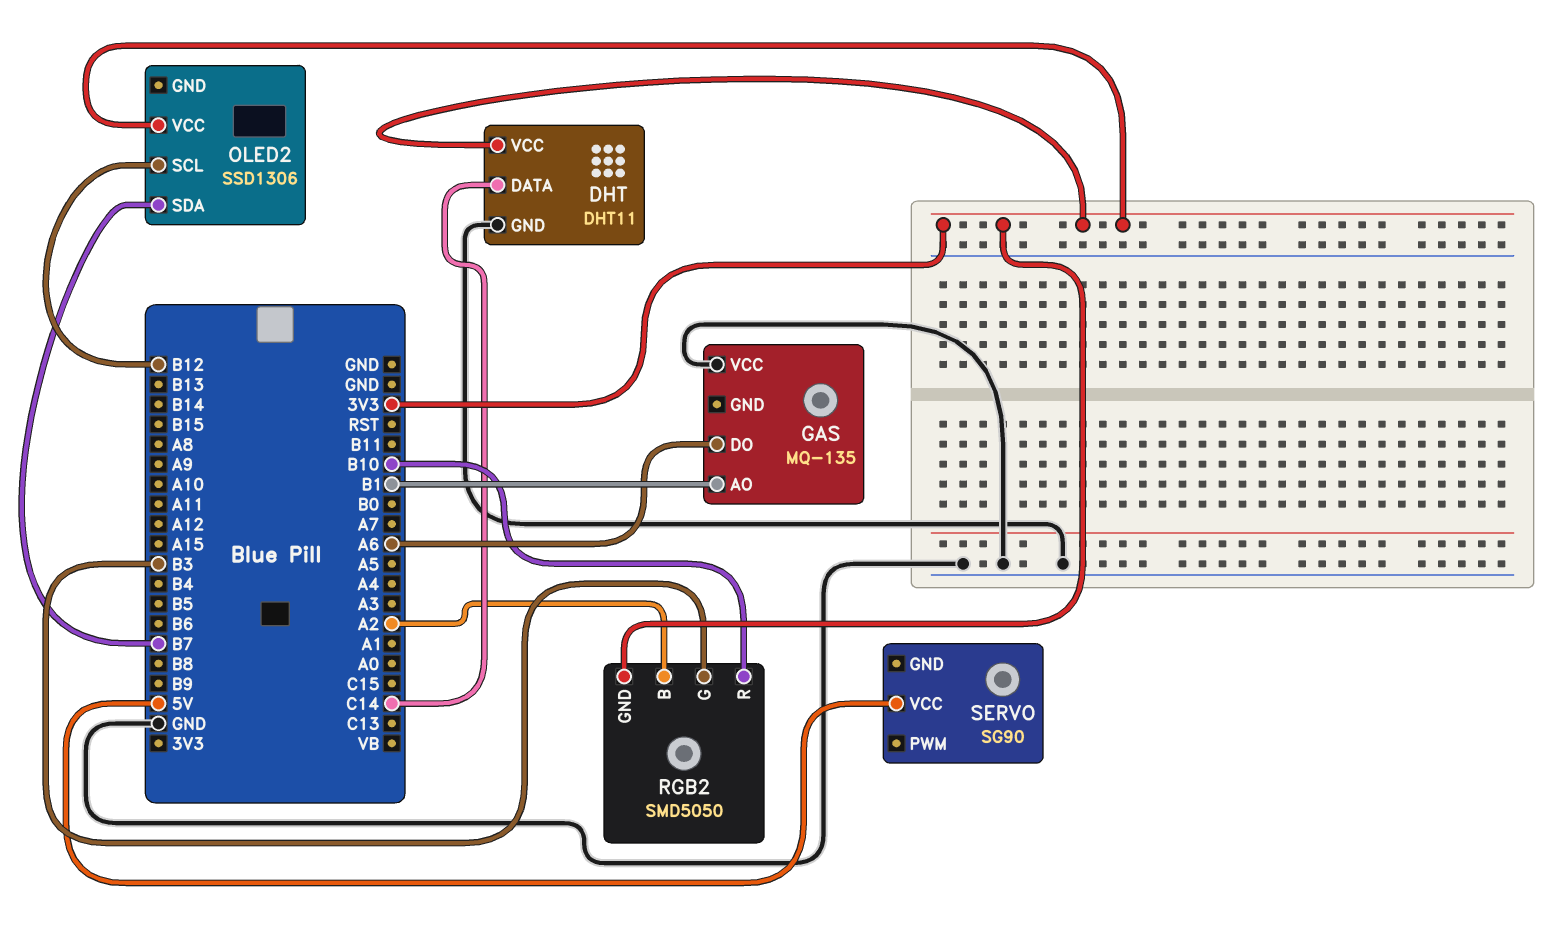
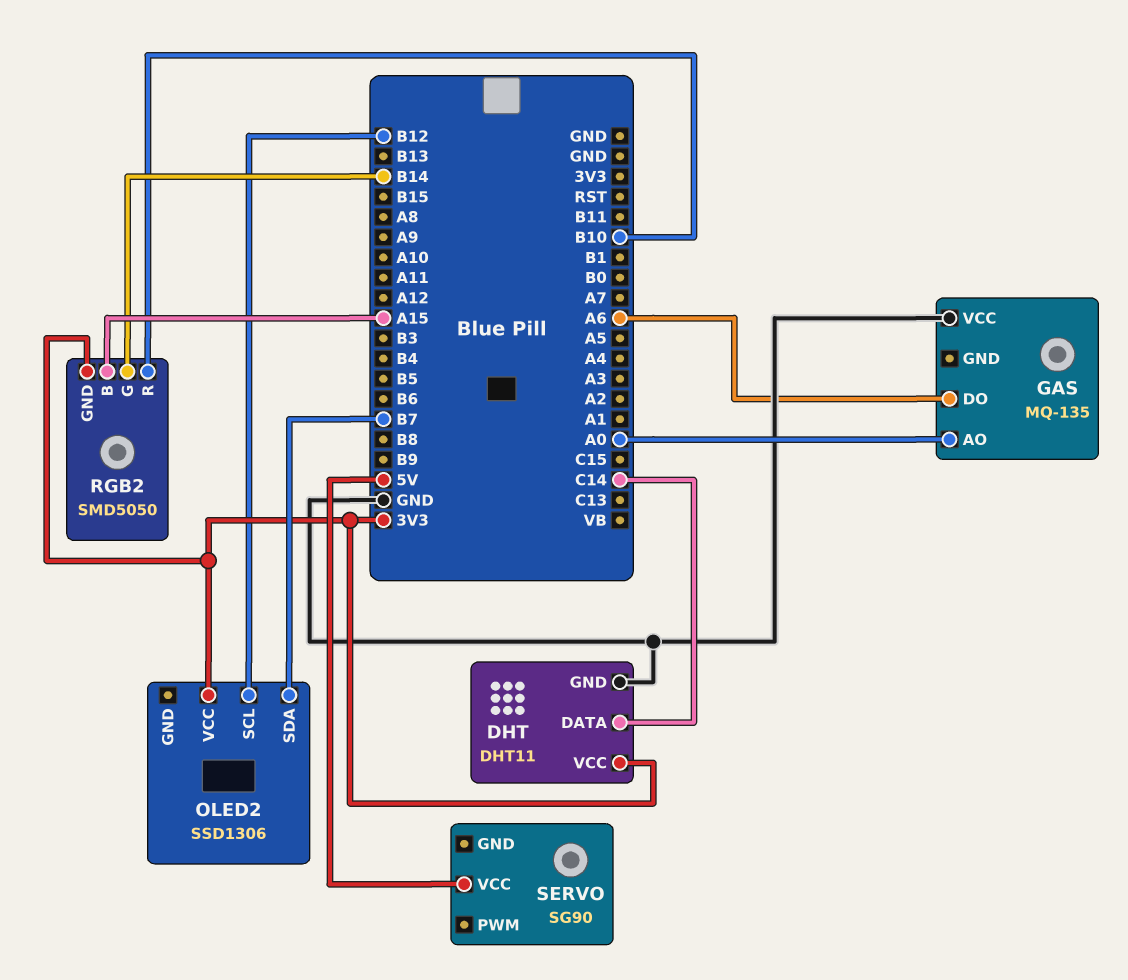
GAS pin AO: B1 -> A0
RGB2 pin B: A2 -> A15
RGB2 pin G: B3 -> B14

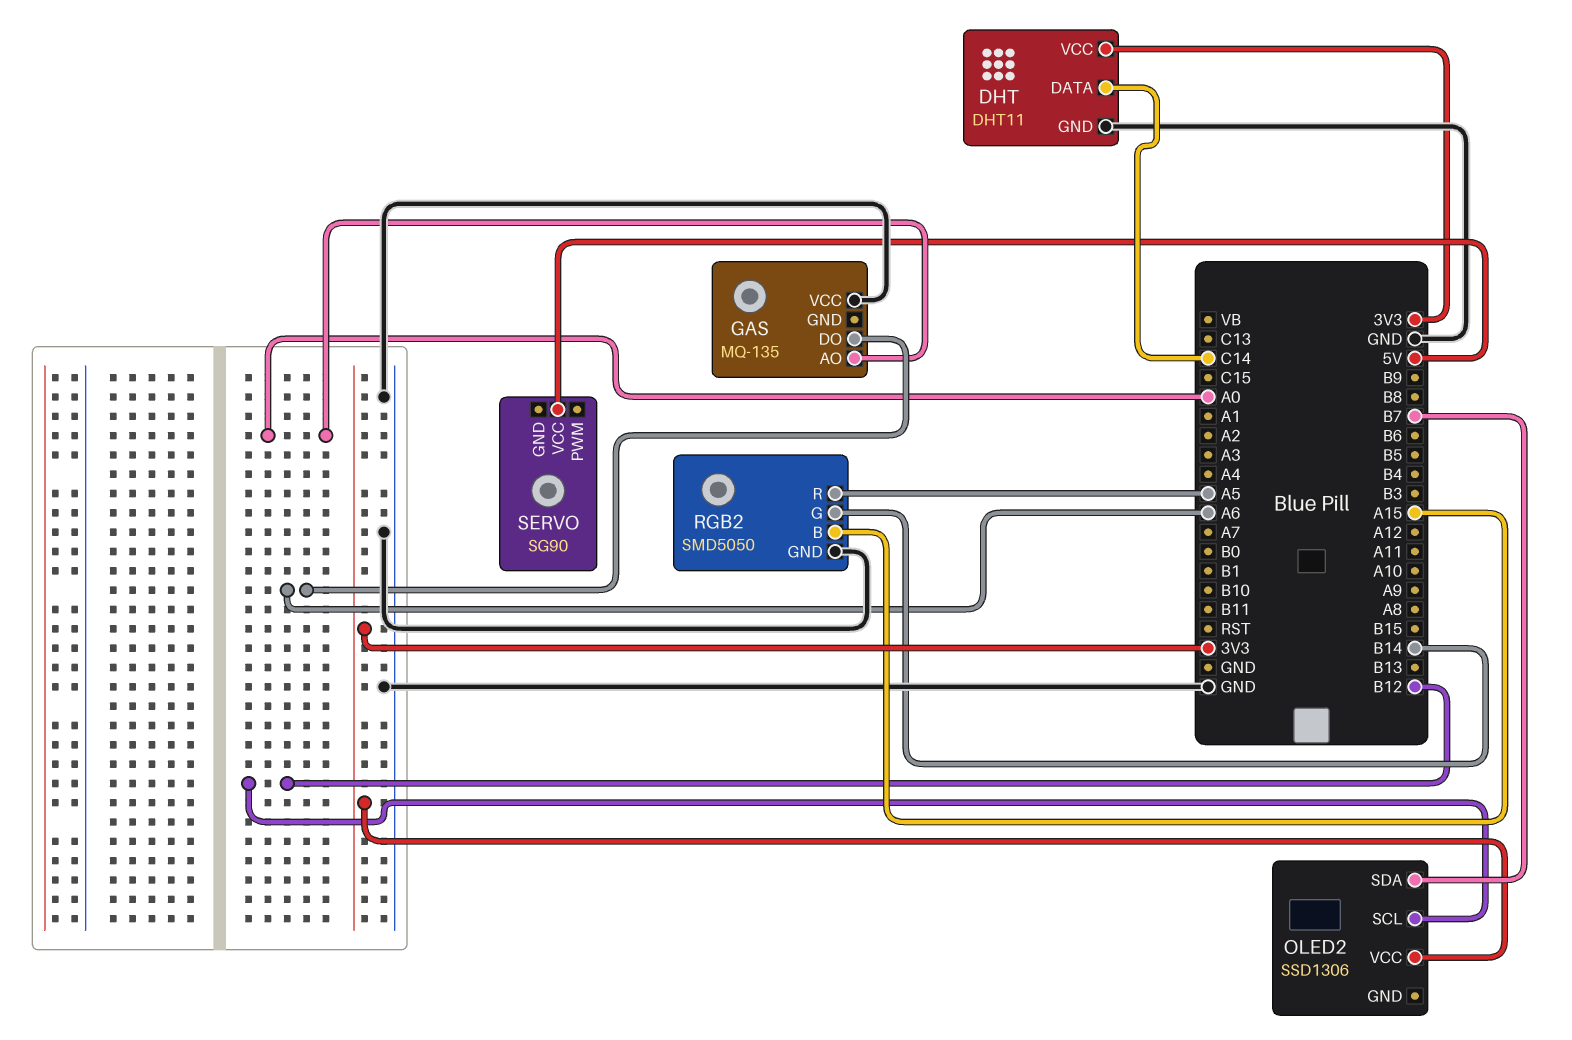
RGB2 pin GND: 3V3 -> GND
RGB2 pin R: B10 -> A5

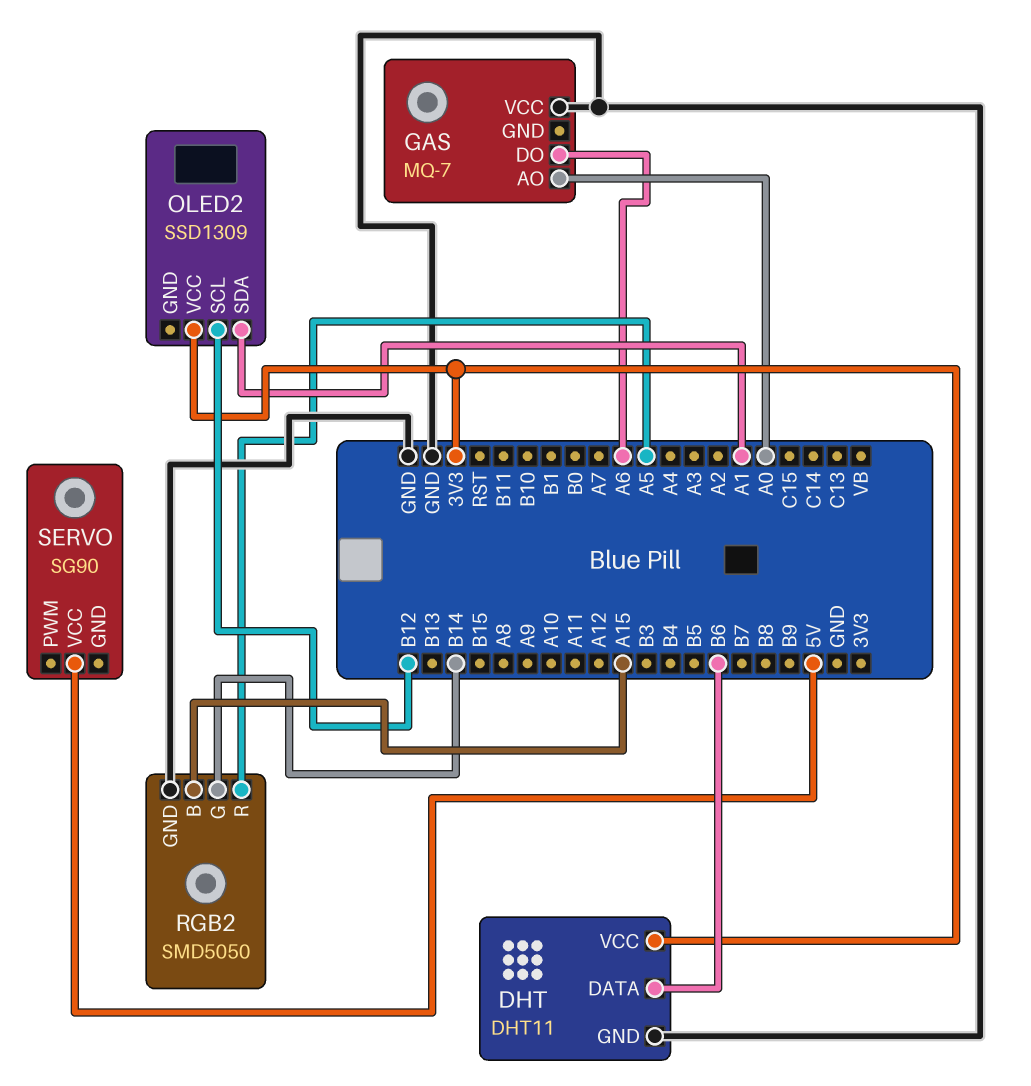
DHT pin DATA: C14 -> B6
GAS: MQ-135 -> MQ-7
OLED2: SSD1306 -> SSD1309
OLED2 pin SDA: B7 -> A1

